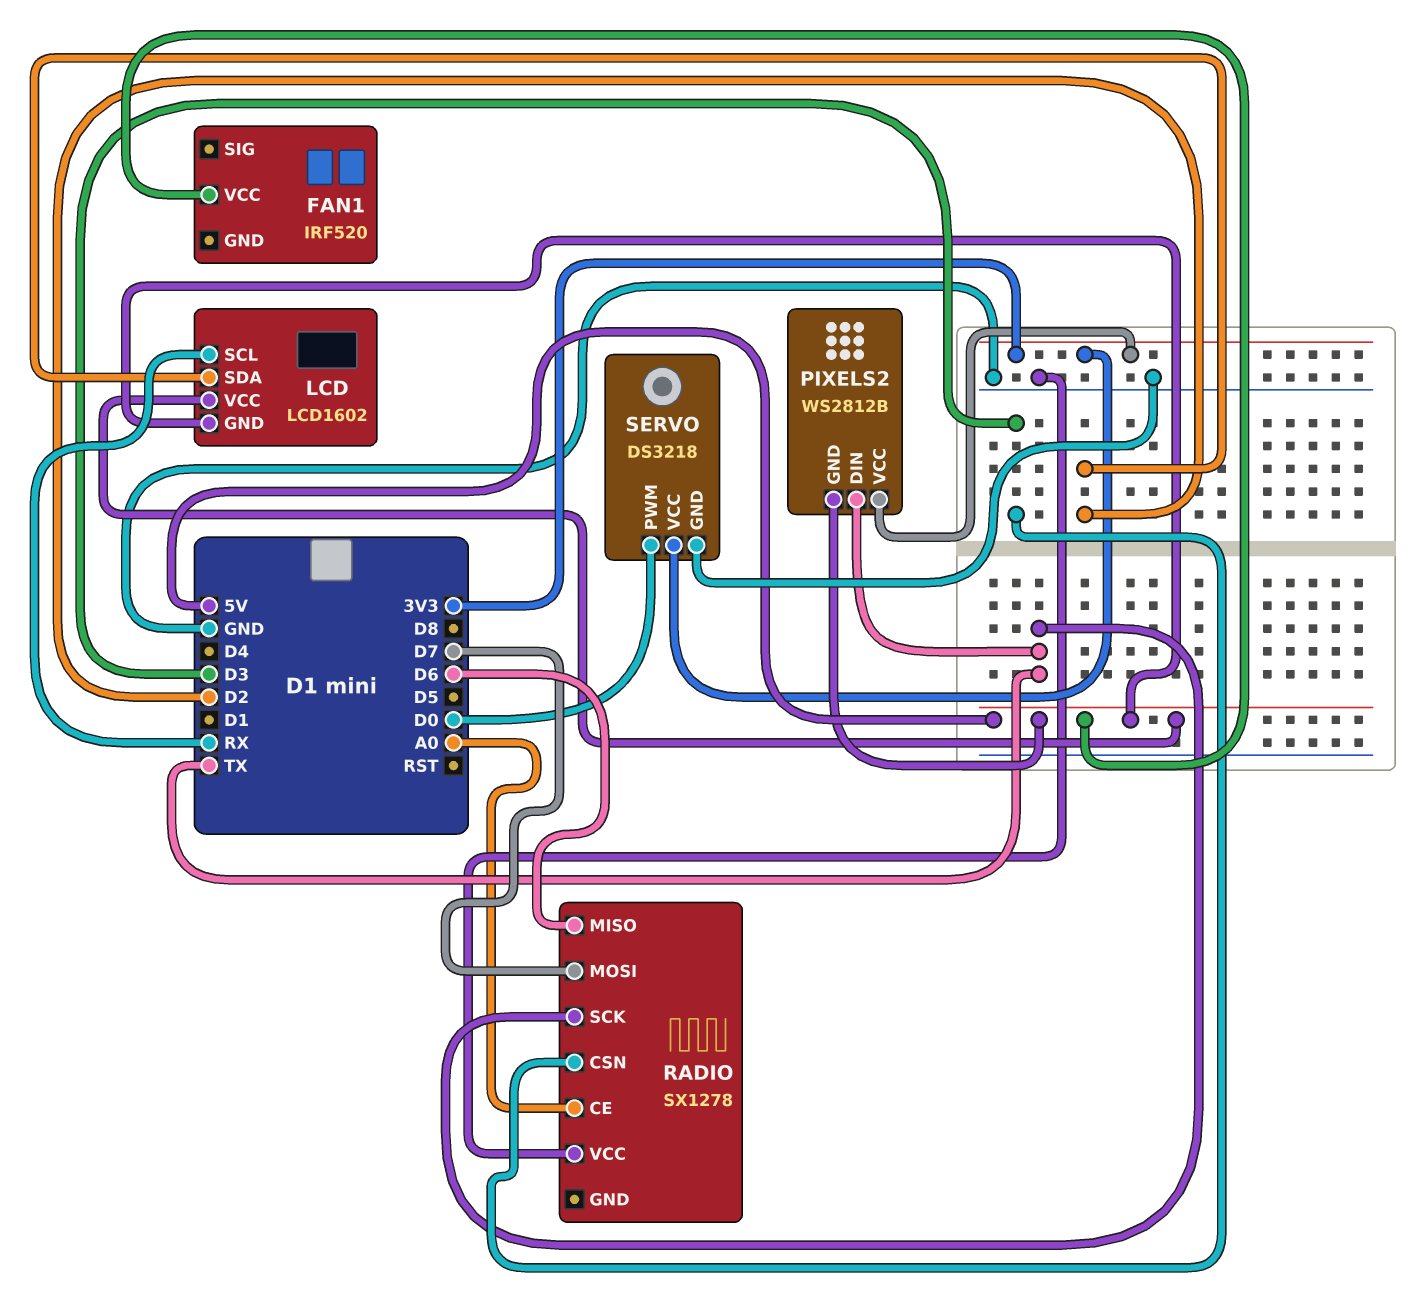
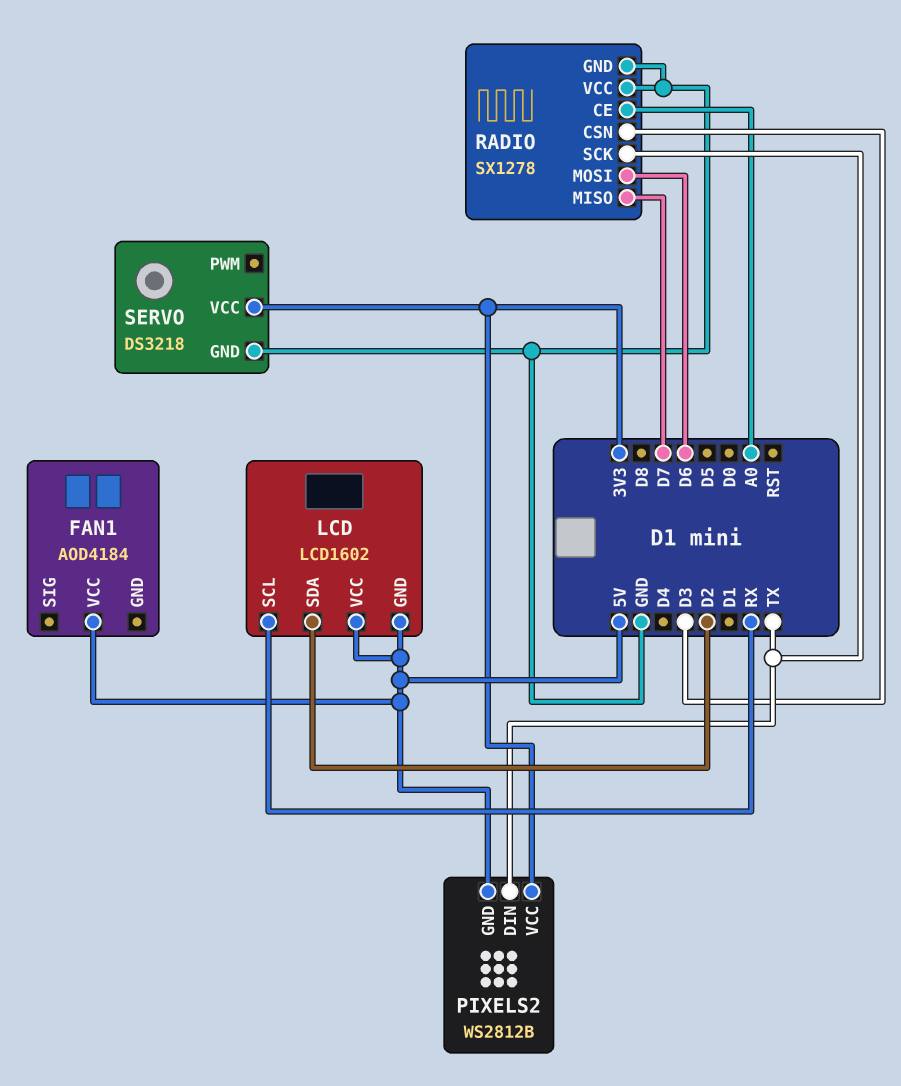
FAN1: IRF520 -> AOD4184
RADIO pin GND: none -> GND
RADIO pin MISO: D6 -> D7
RADIO pin MOSI: D7 -> D6
SERVO pin PWM: D0 -> none

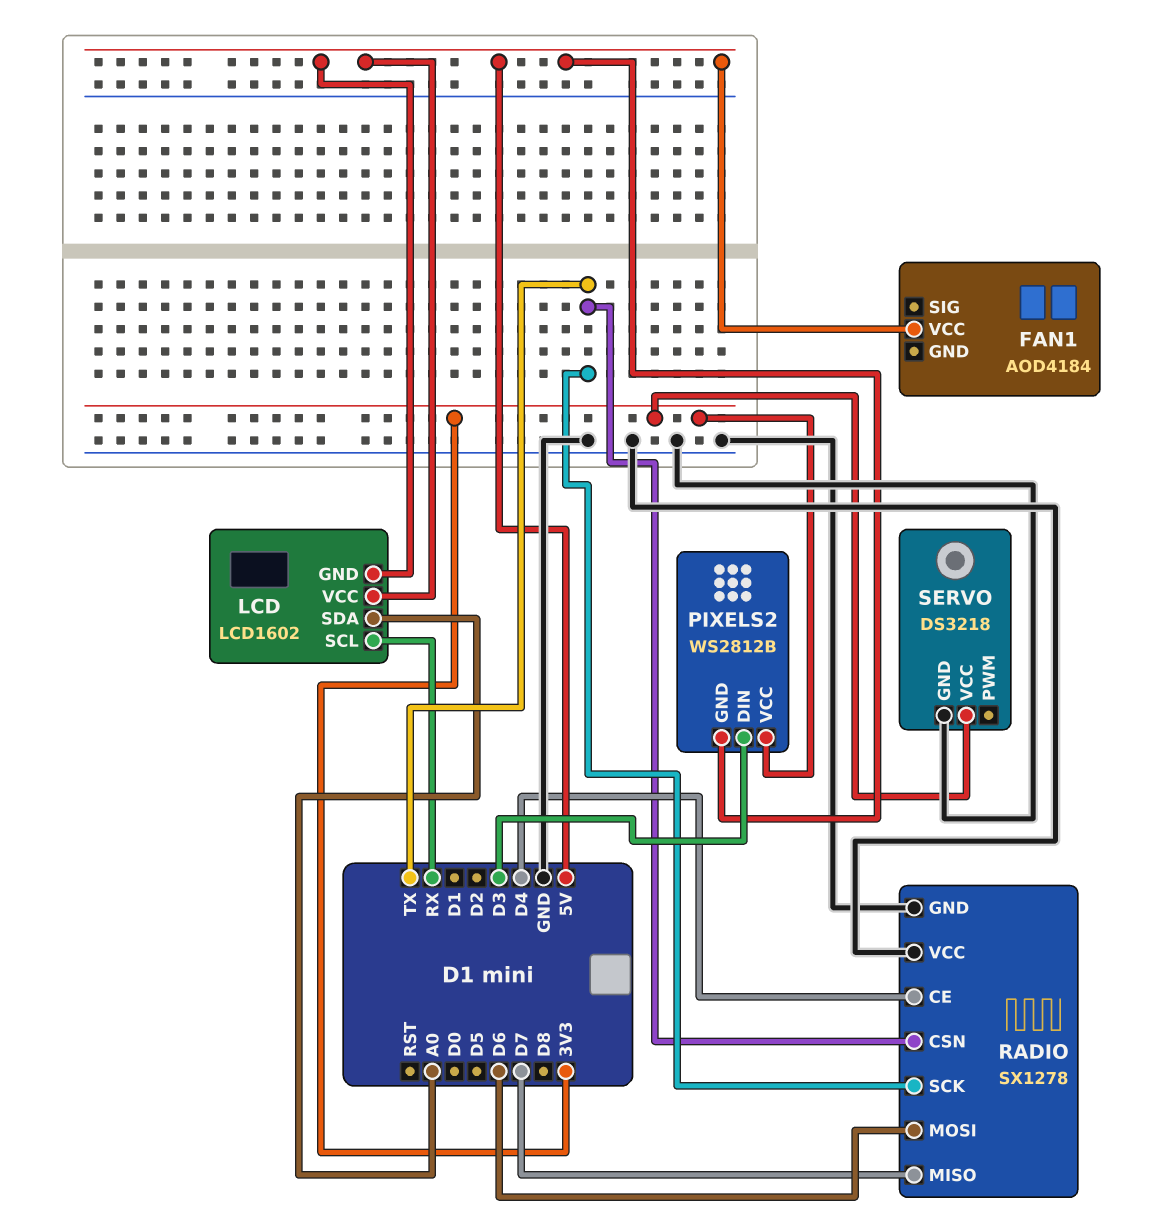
LCD pin SDA: D2 -> A0
PIXELS2 pin DIN: TX -> D3
RADIO pin CE: A0 -> D4
RADIO pin CSN: D3 -> TX

